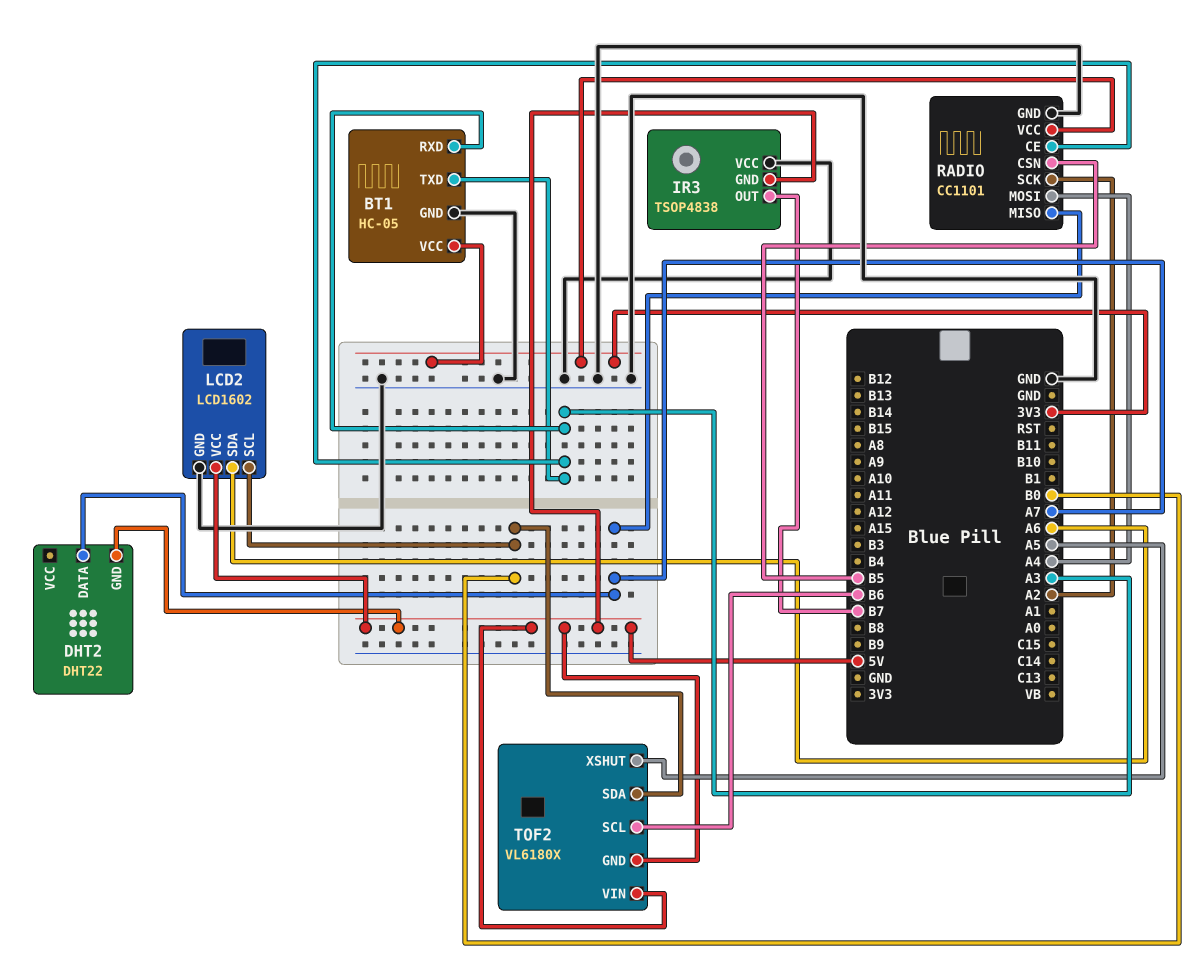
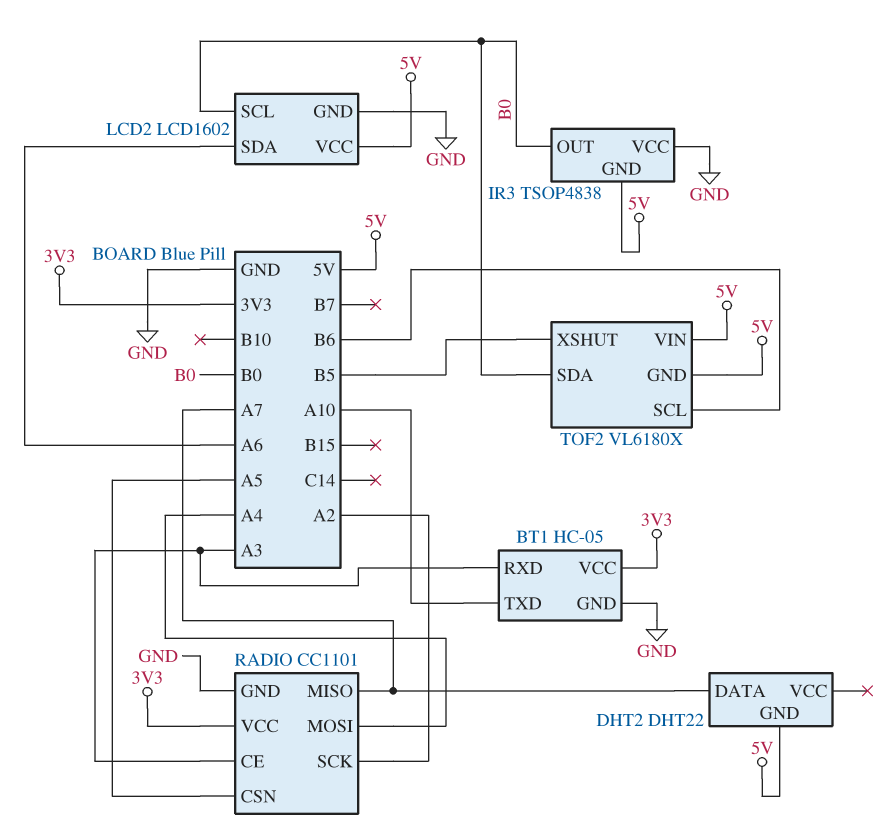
BT1 pin TXD: A3 -> A10
IR3 pin OUT: B7 -> B0
RADIO pin CSN: B5 -> A5
TOF2 pin XSHUT: A5 -> B5

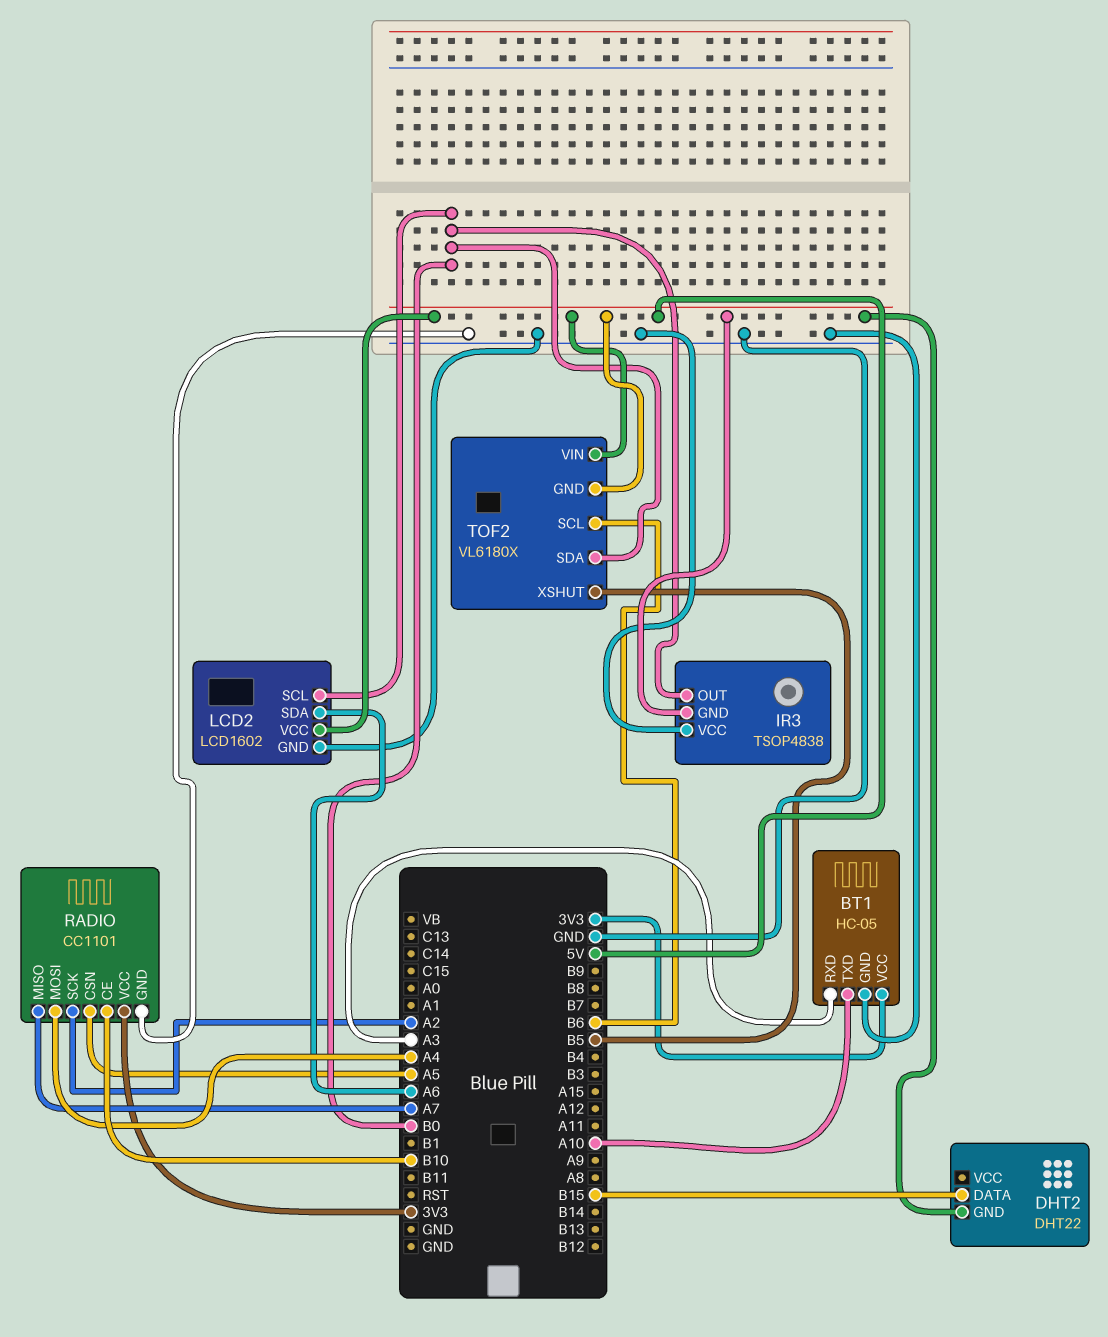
DHT2 pin DATA: A7 -> B15
RADIO pin CE: A3 -> B10

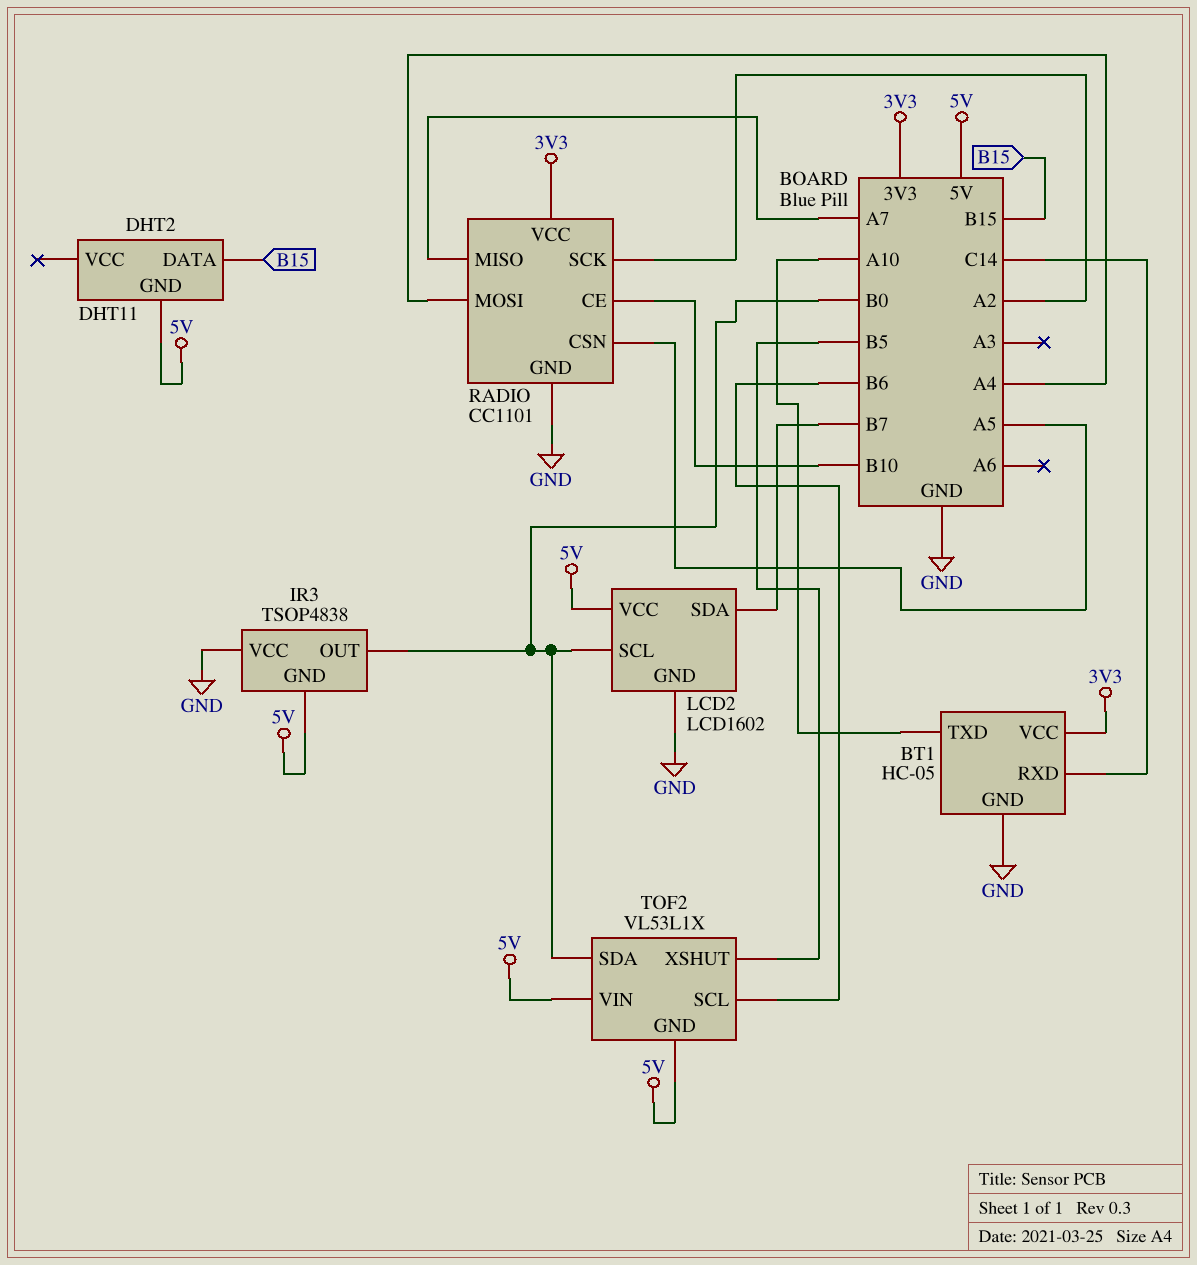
BT1 pin RXD: A3 -> C14
DHT2: DHT22 -> DHT11
LCD2 pin SDA: A6 -> B7
TOF2: VL6180X -> VL53L1X

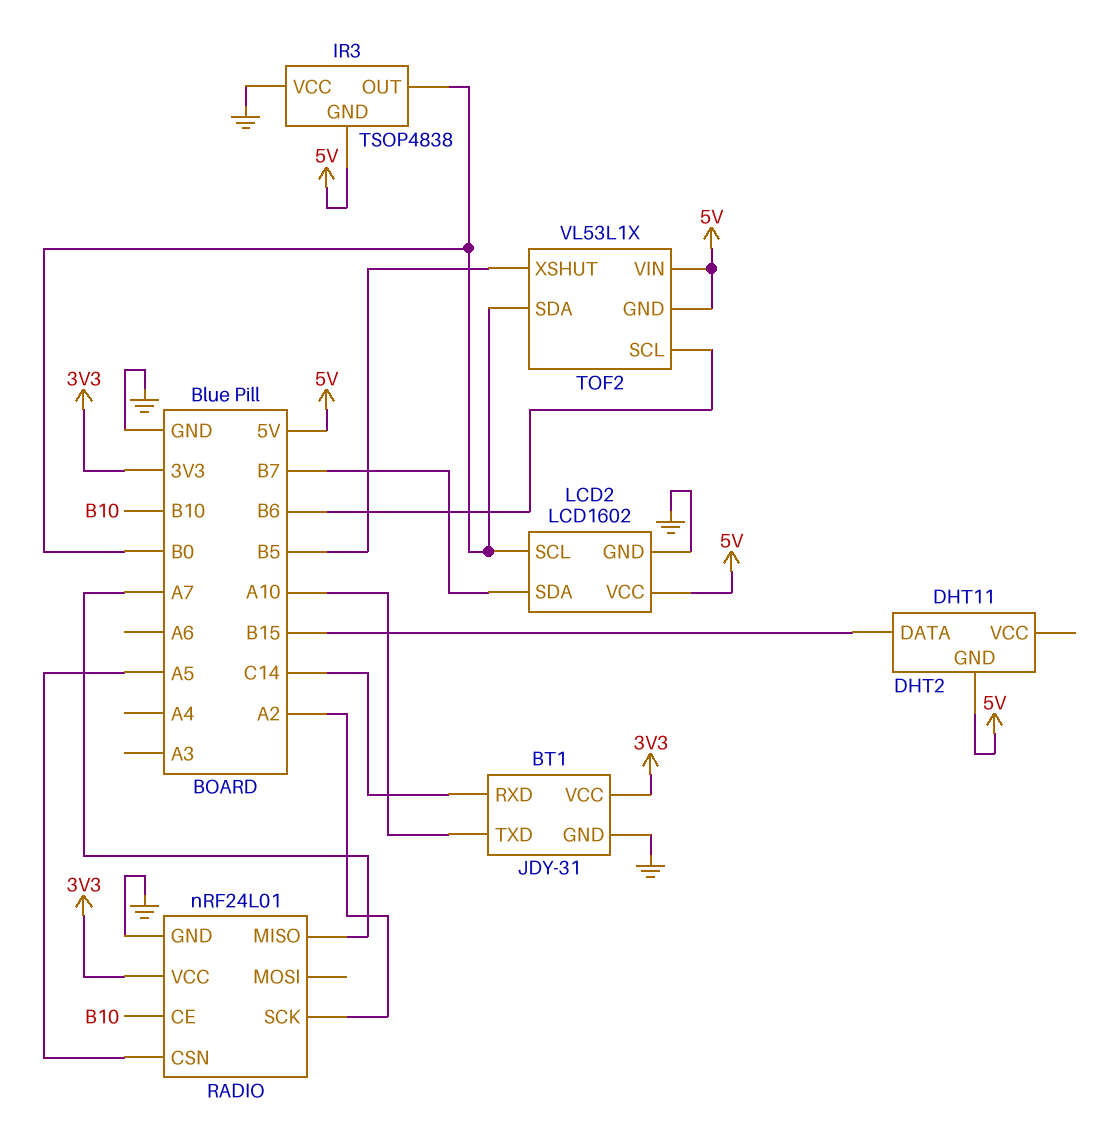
BT1: HC-05 -> JDY-31
RADIO: CC1101 -> nRF24L01
RADIO pin MOSI: A4 -> none

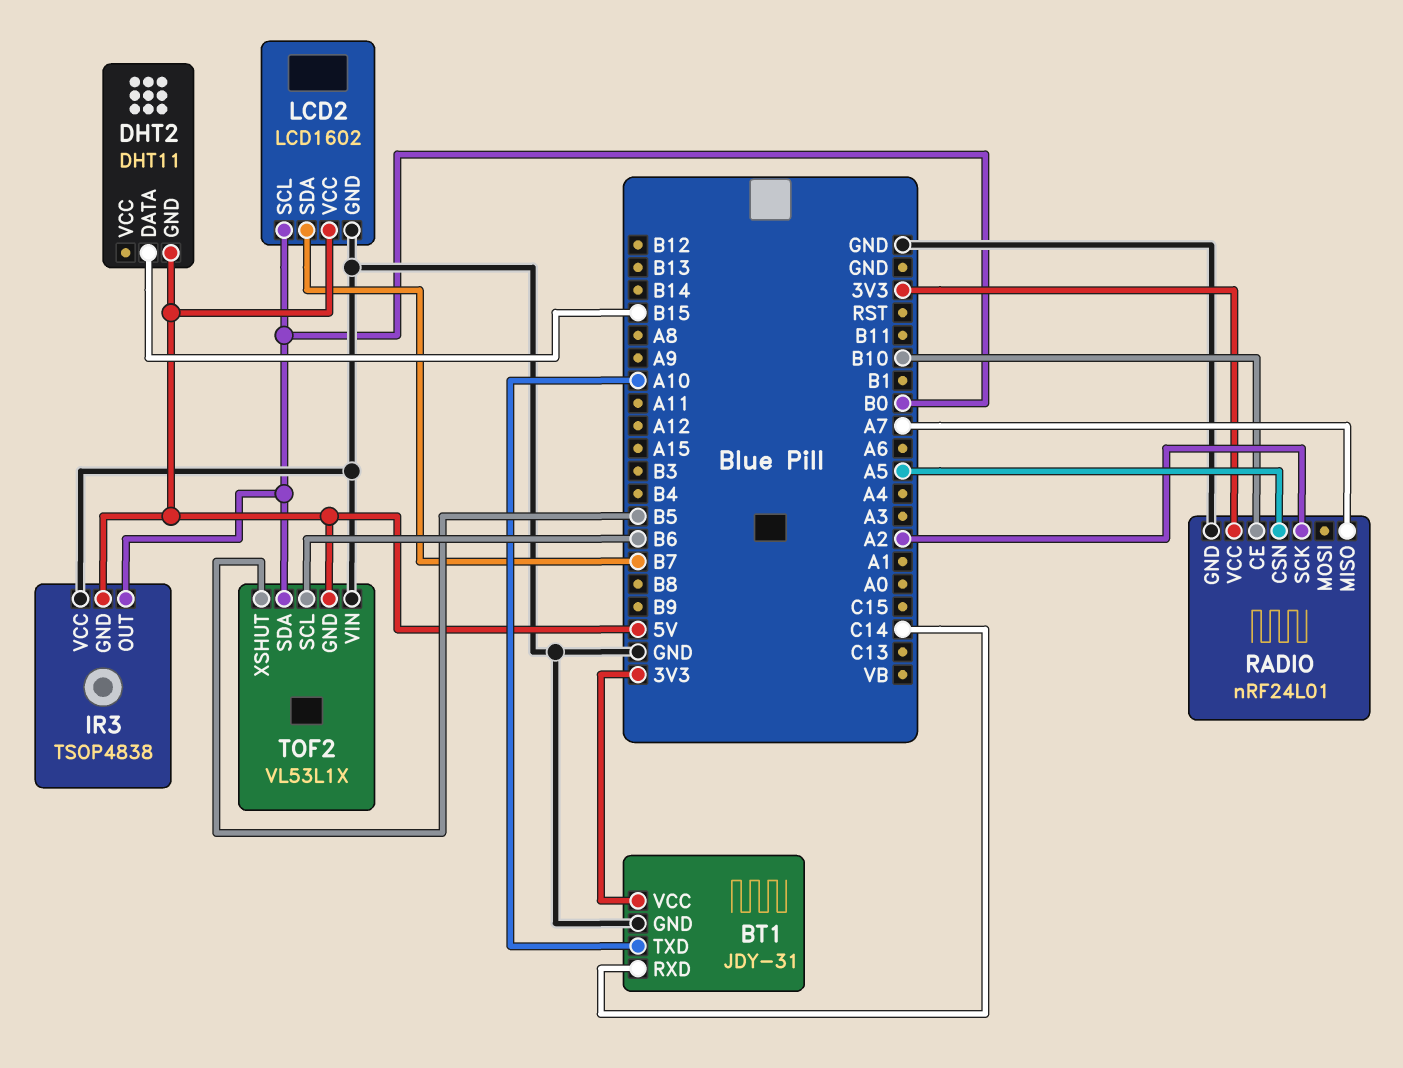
TOF2 pin VIN: 5V -> GND

